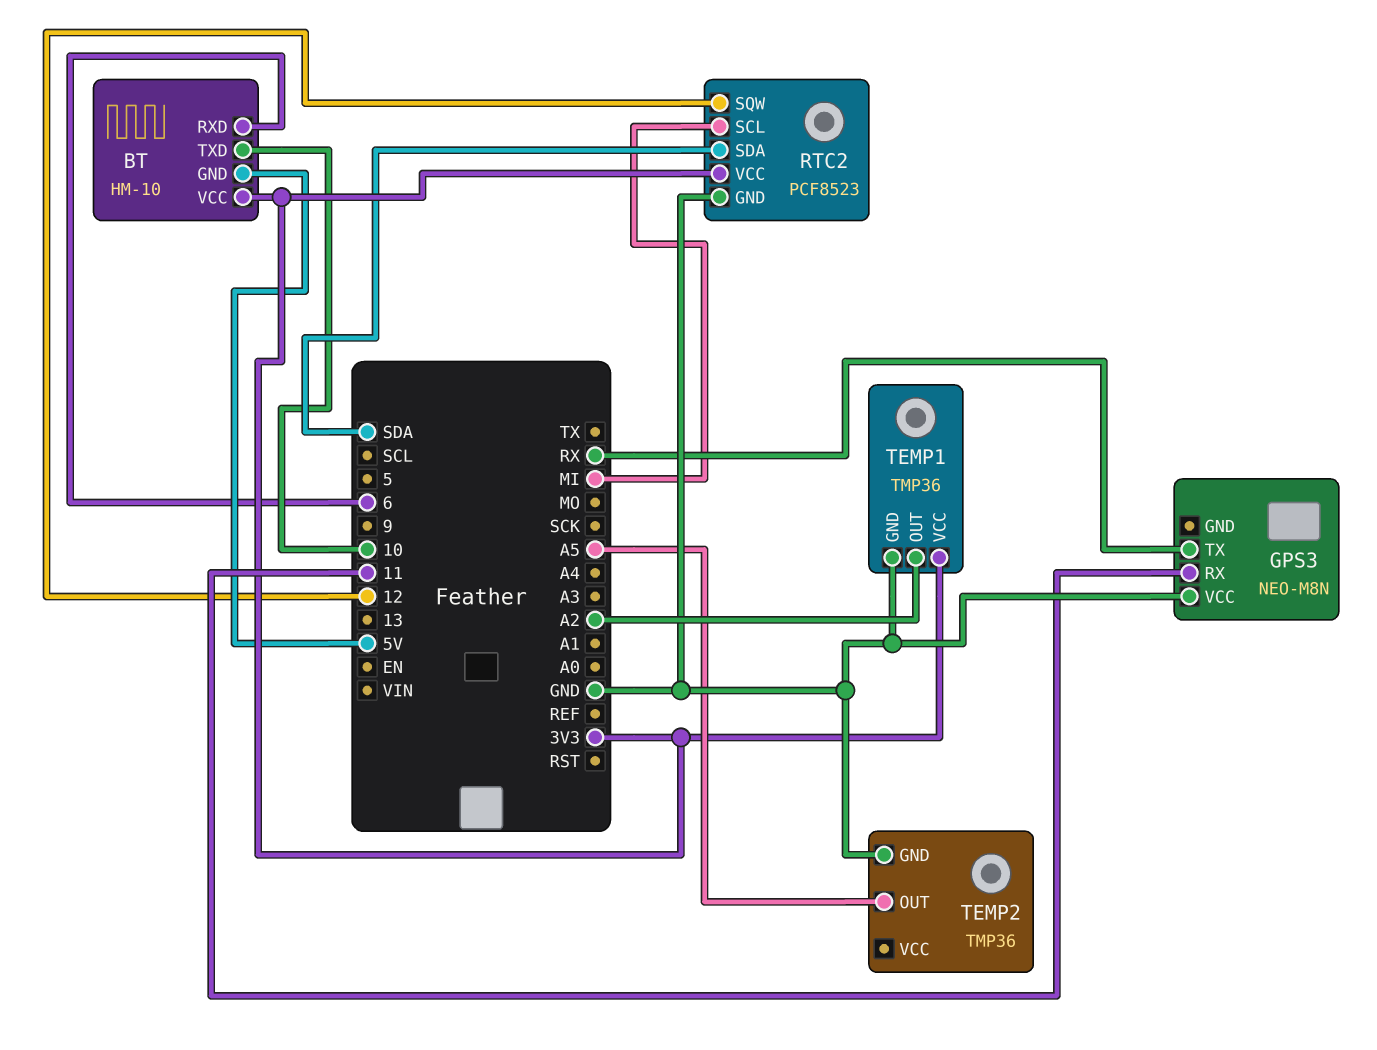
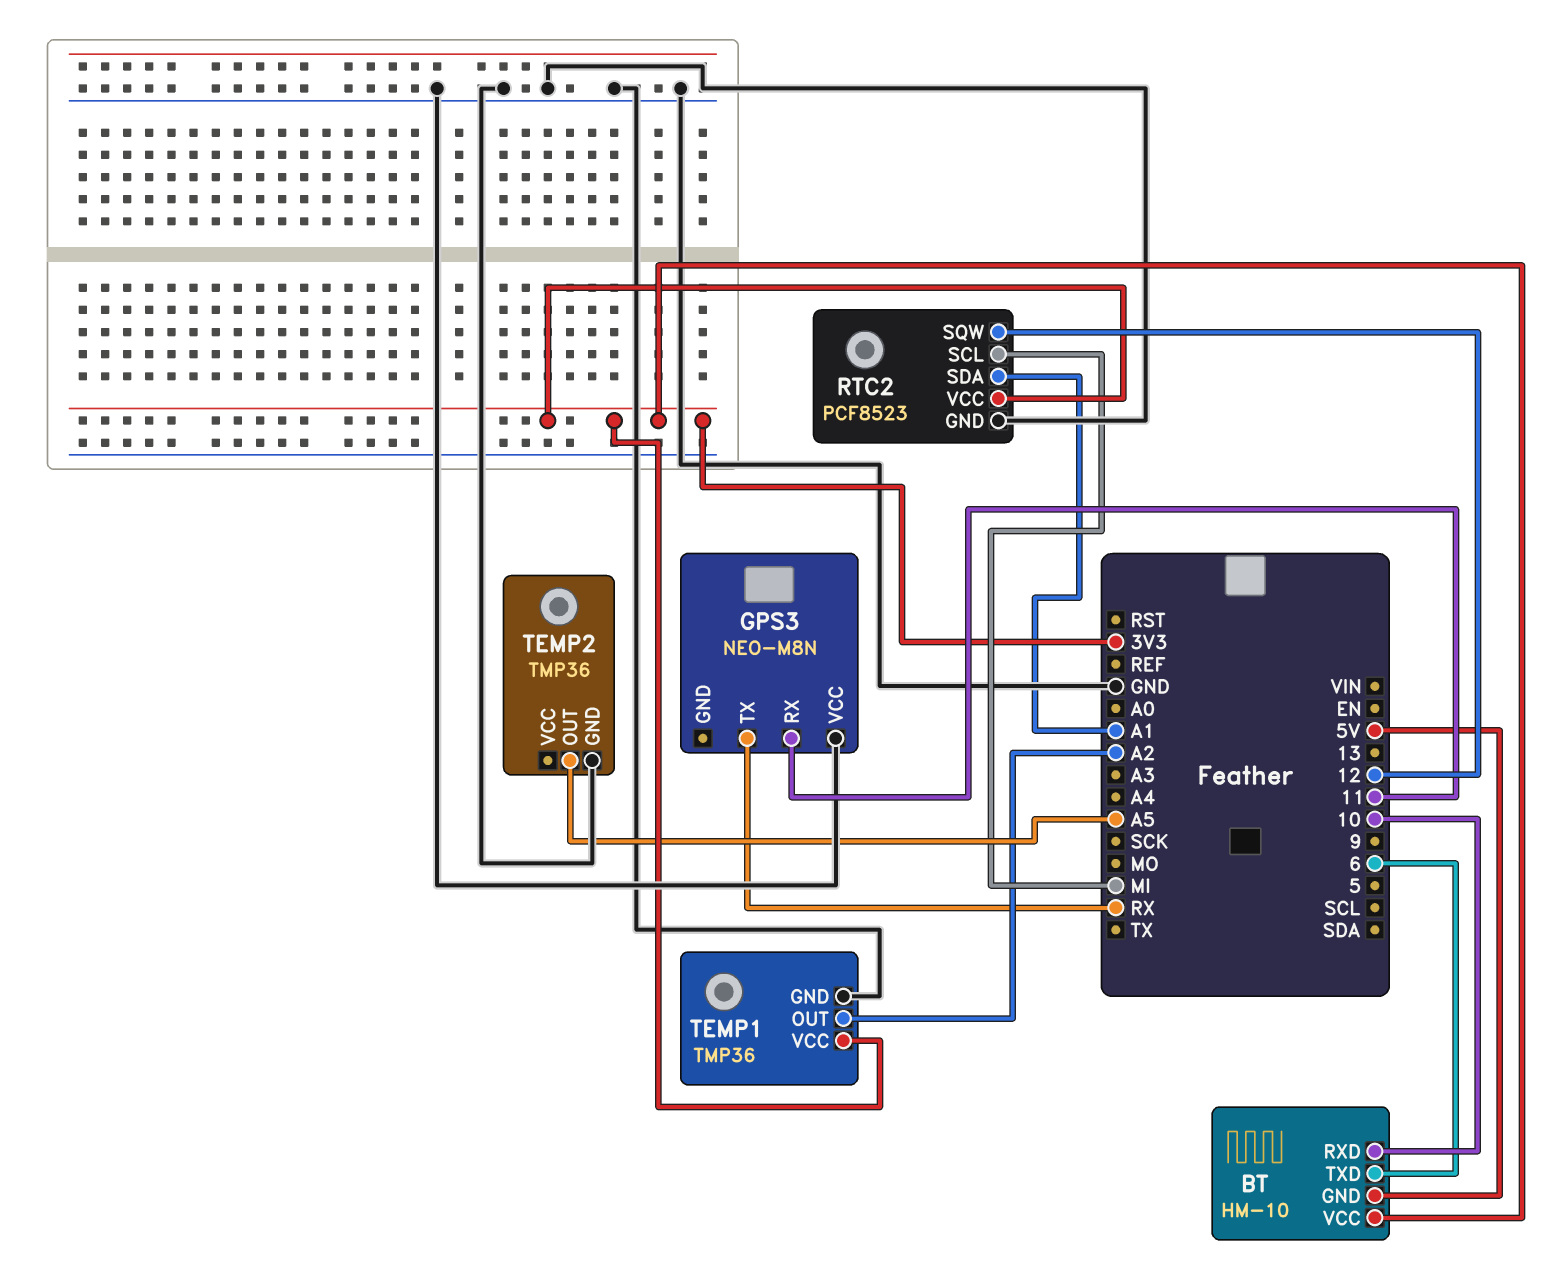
BT pin RXD: 6 -> 10
BT pin TXD: 10 -> 6
RTC2 pin SDA: SDA -> A1

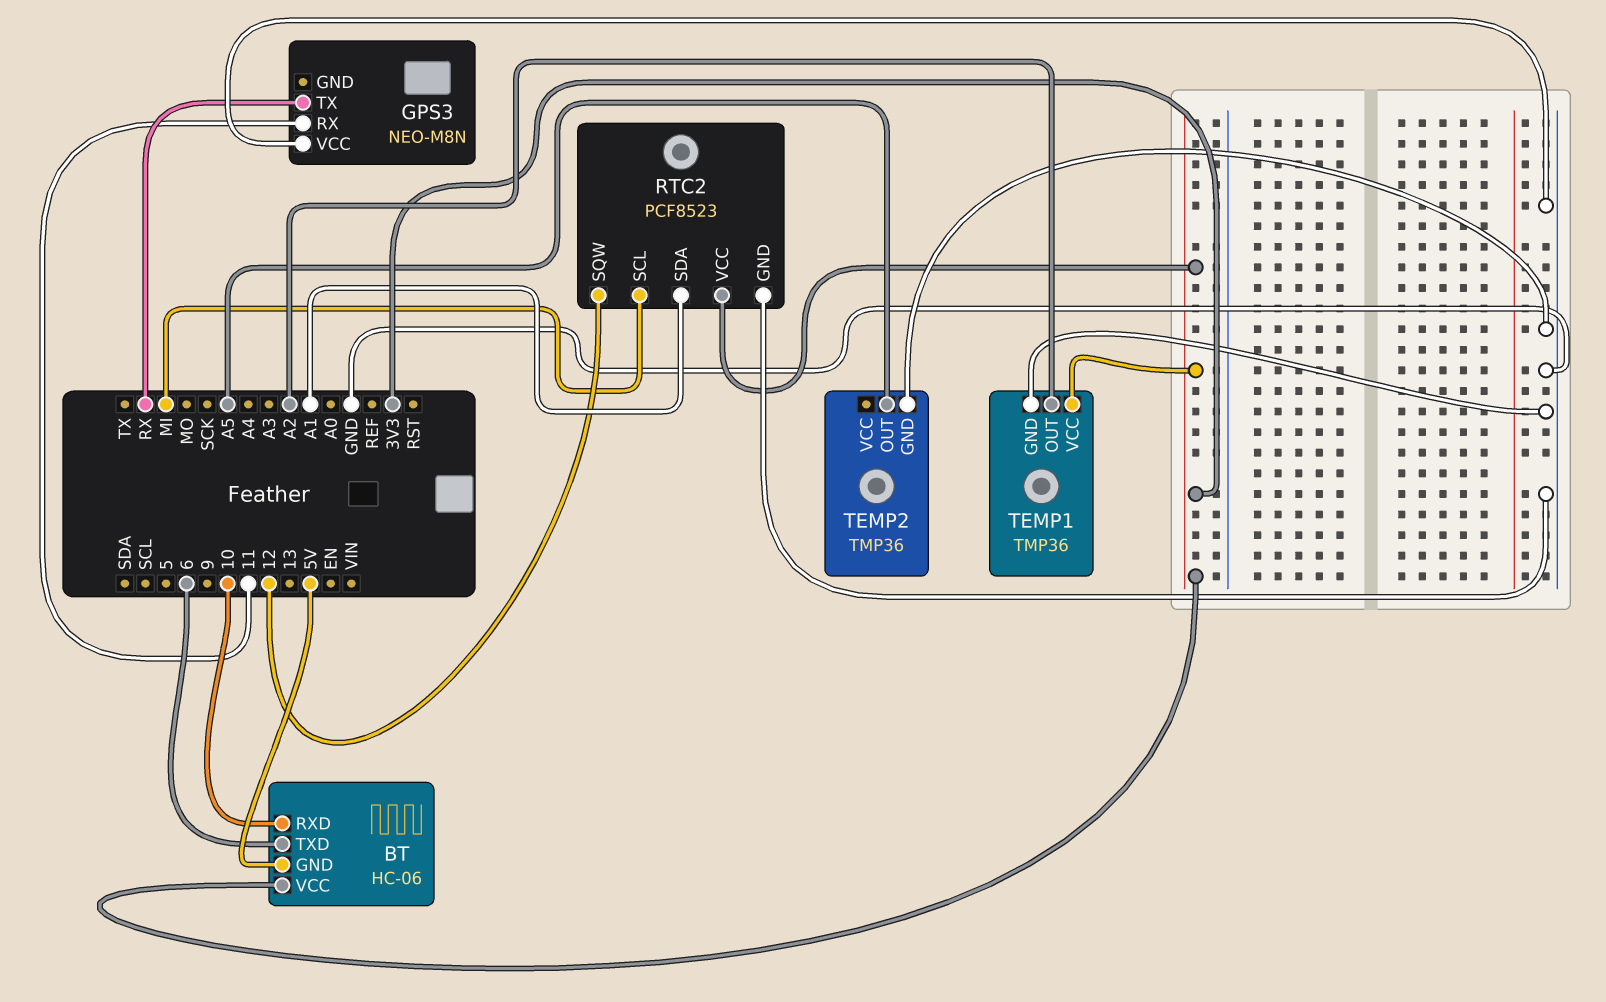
BT: HM-10 -> HC-06

